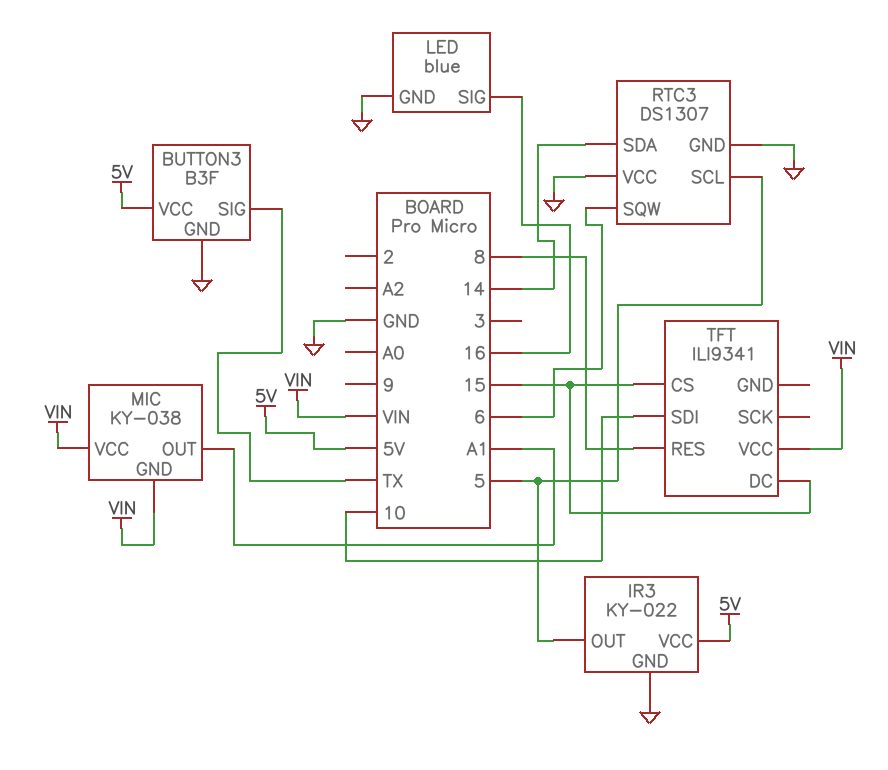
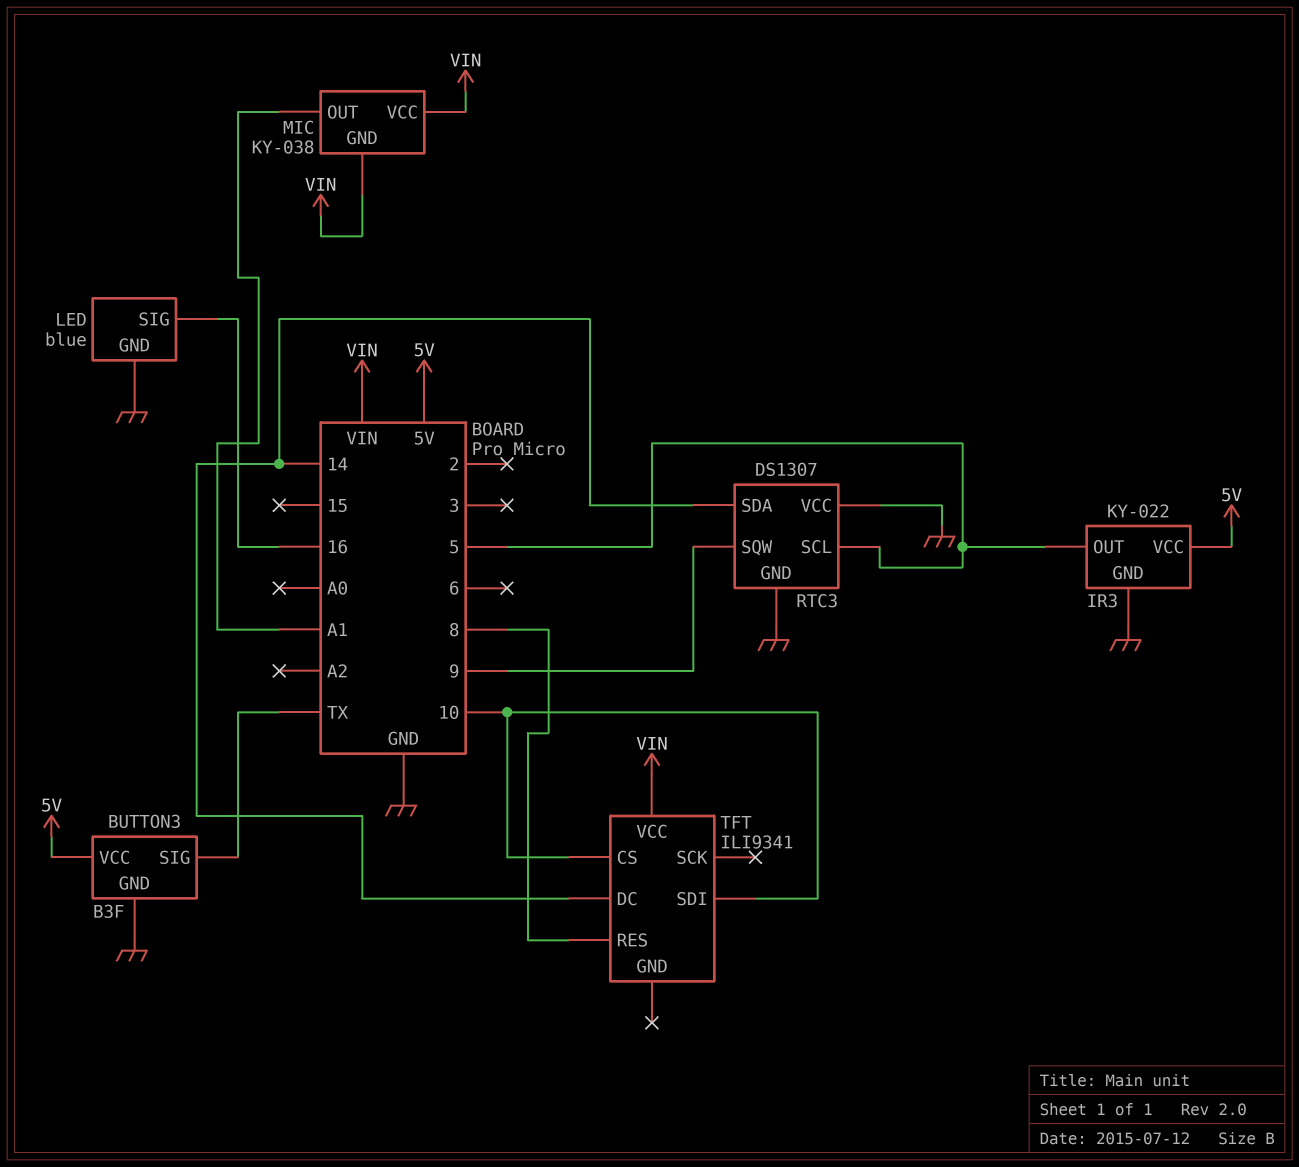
RTC3 pin SQW: 6 -> 9
TFT pin CS: 15 -> 10
TFT pin DC: 15 -> 14

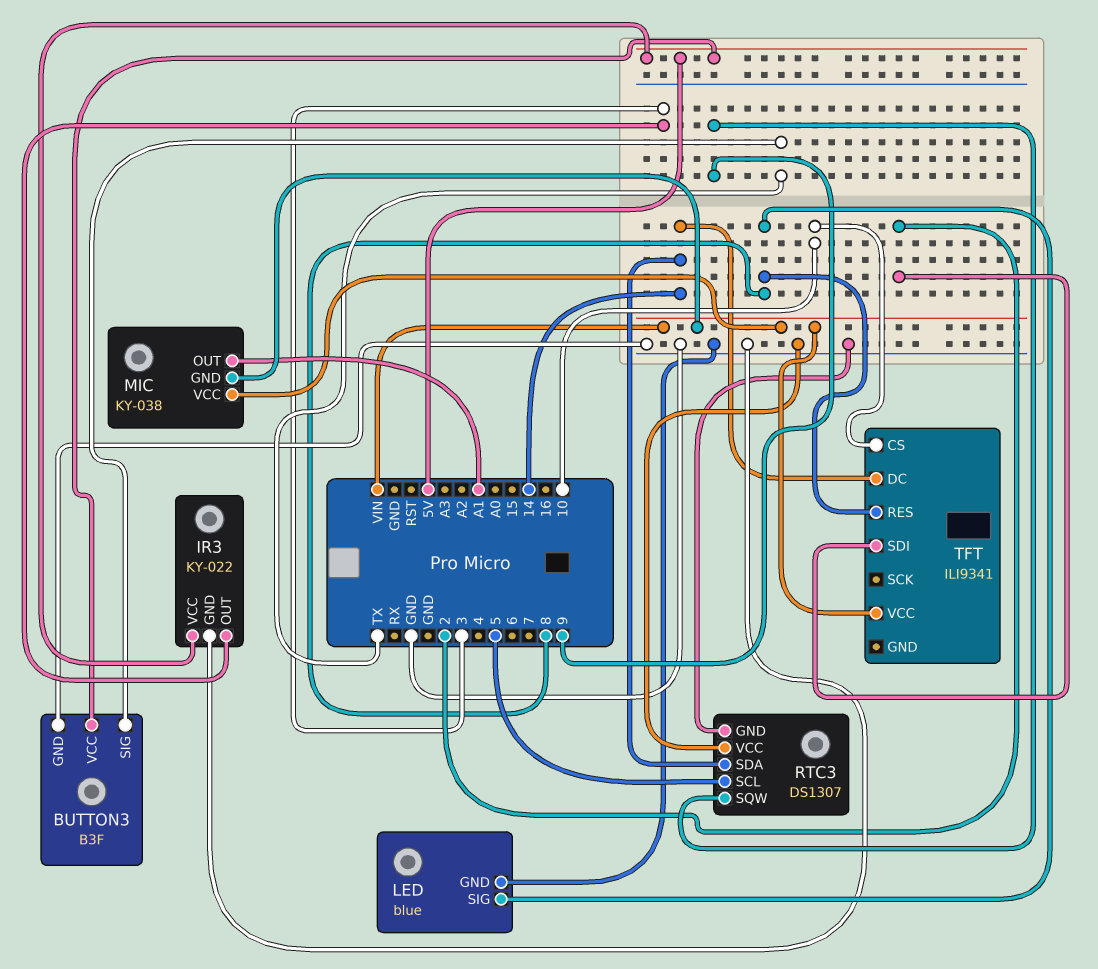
IR3 pin OUT: 5 -> 3
LED pin SIG: 16 -> 8
TFT pin SDI: 10 -> 2

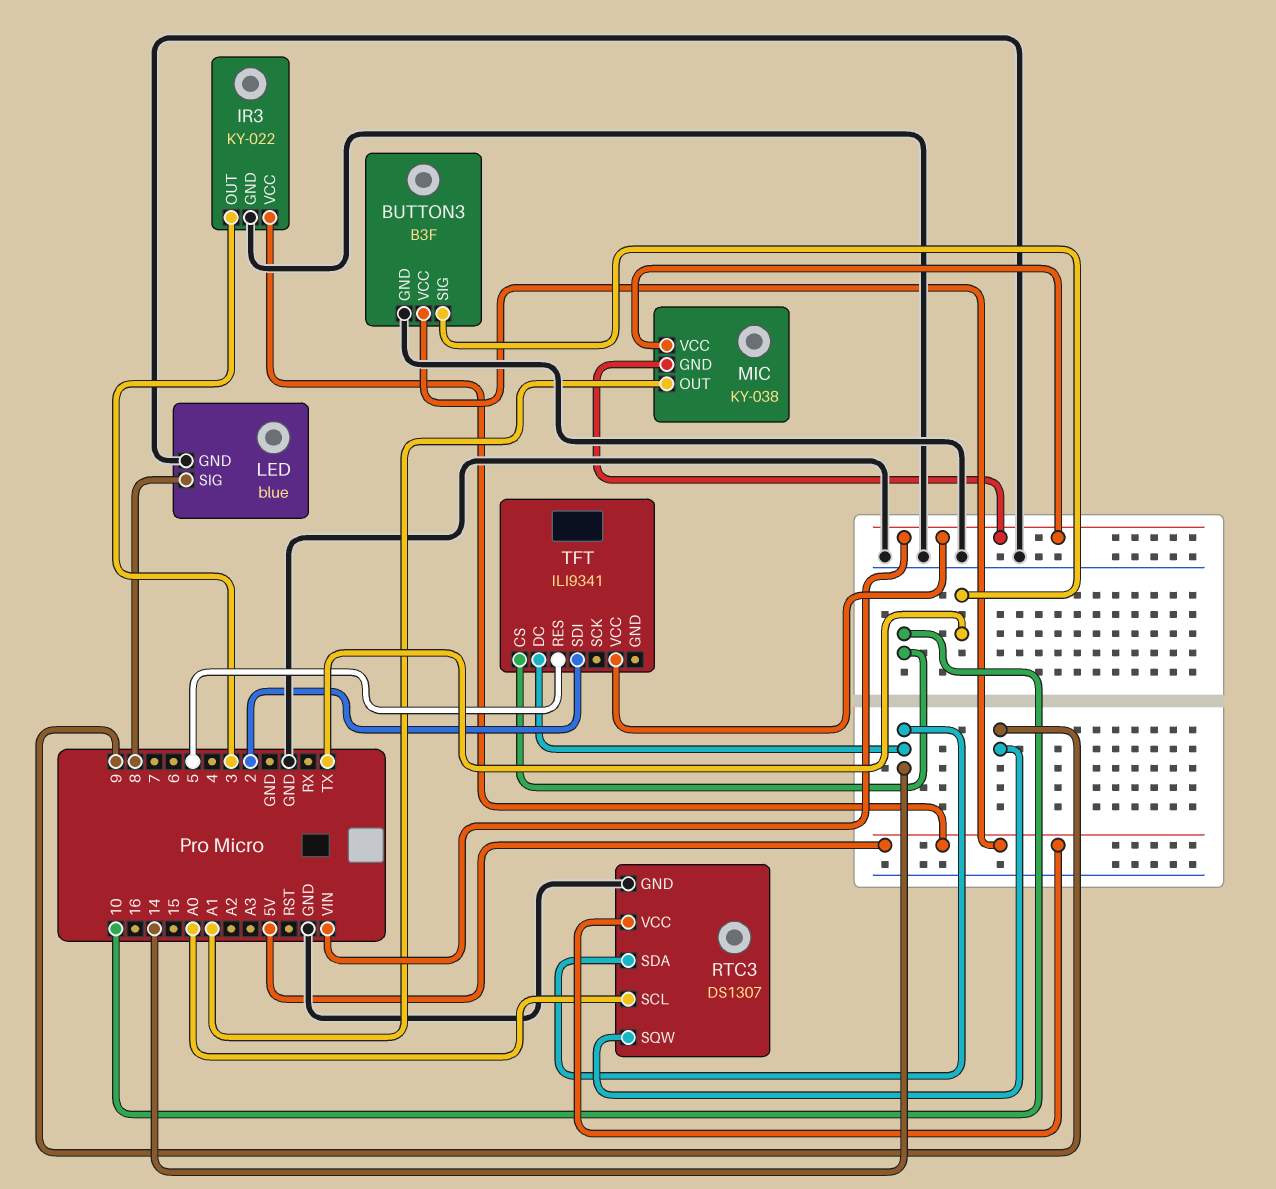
RTC3 pin SCL: 5 -> A0
RTC3 pin VCC: GND -> 5V
TFT pin RES: 8 -> 5

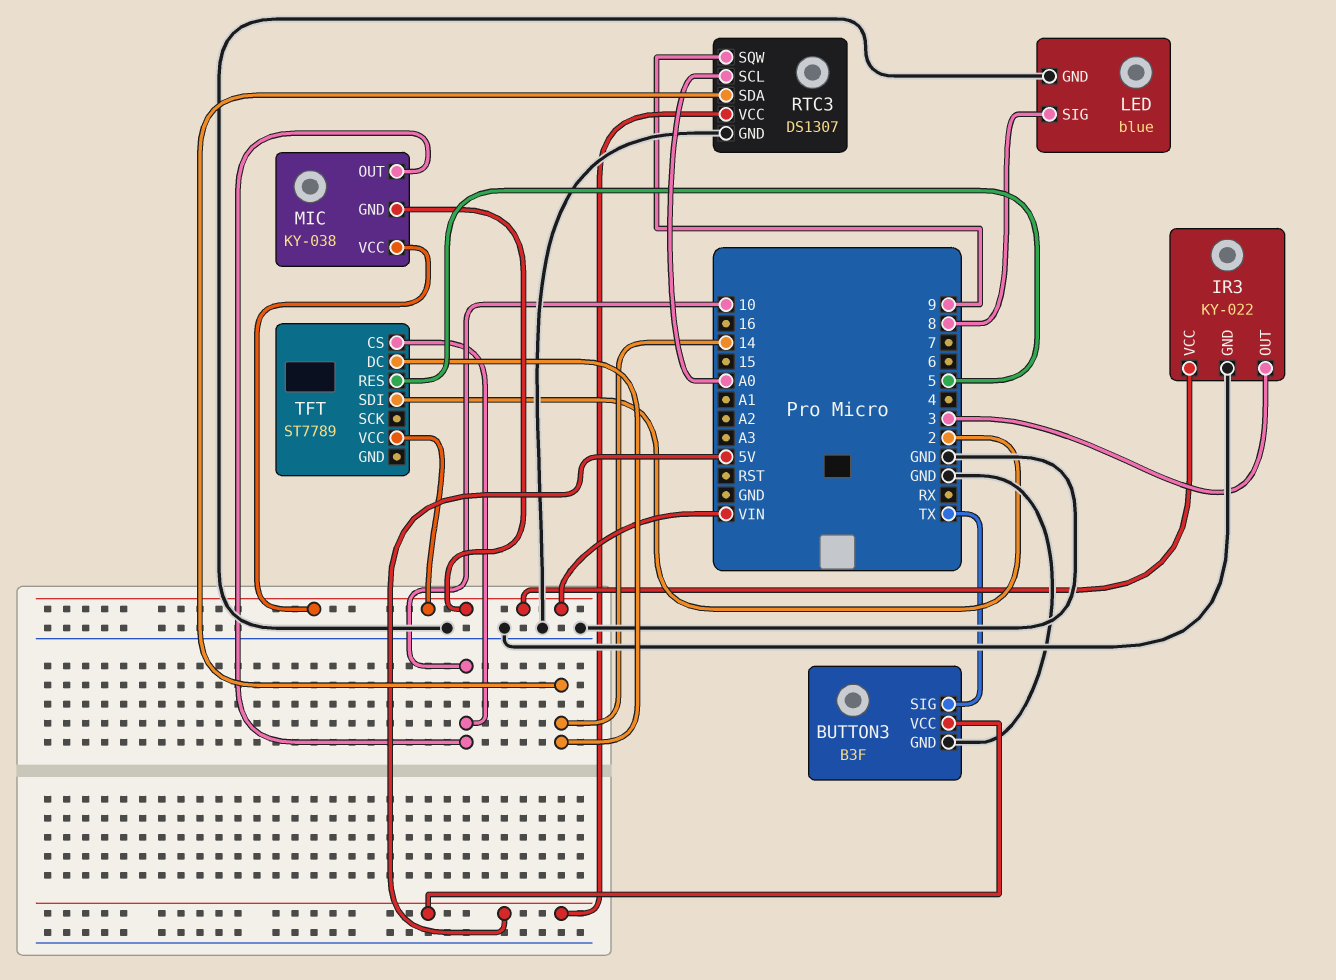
IR3 pin VCC: 5V -> VIN
MIC pin OUT: A1 -> 10
TFT: ILI9341 -> ST7789

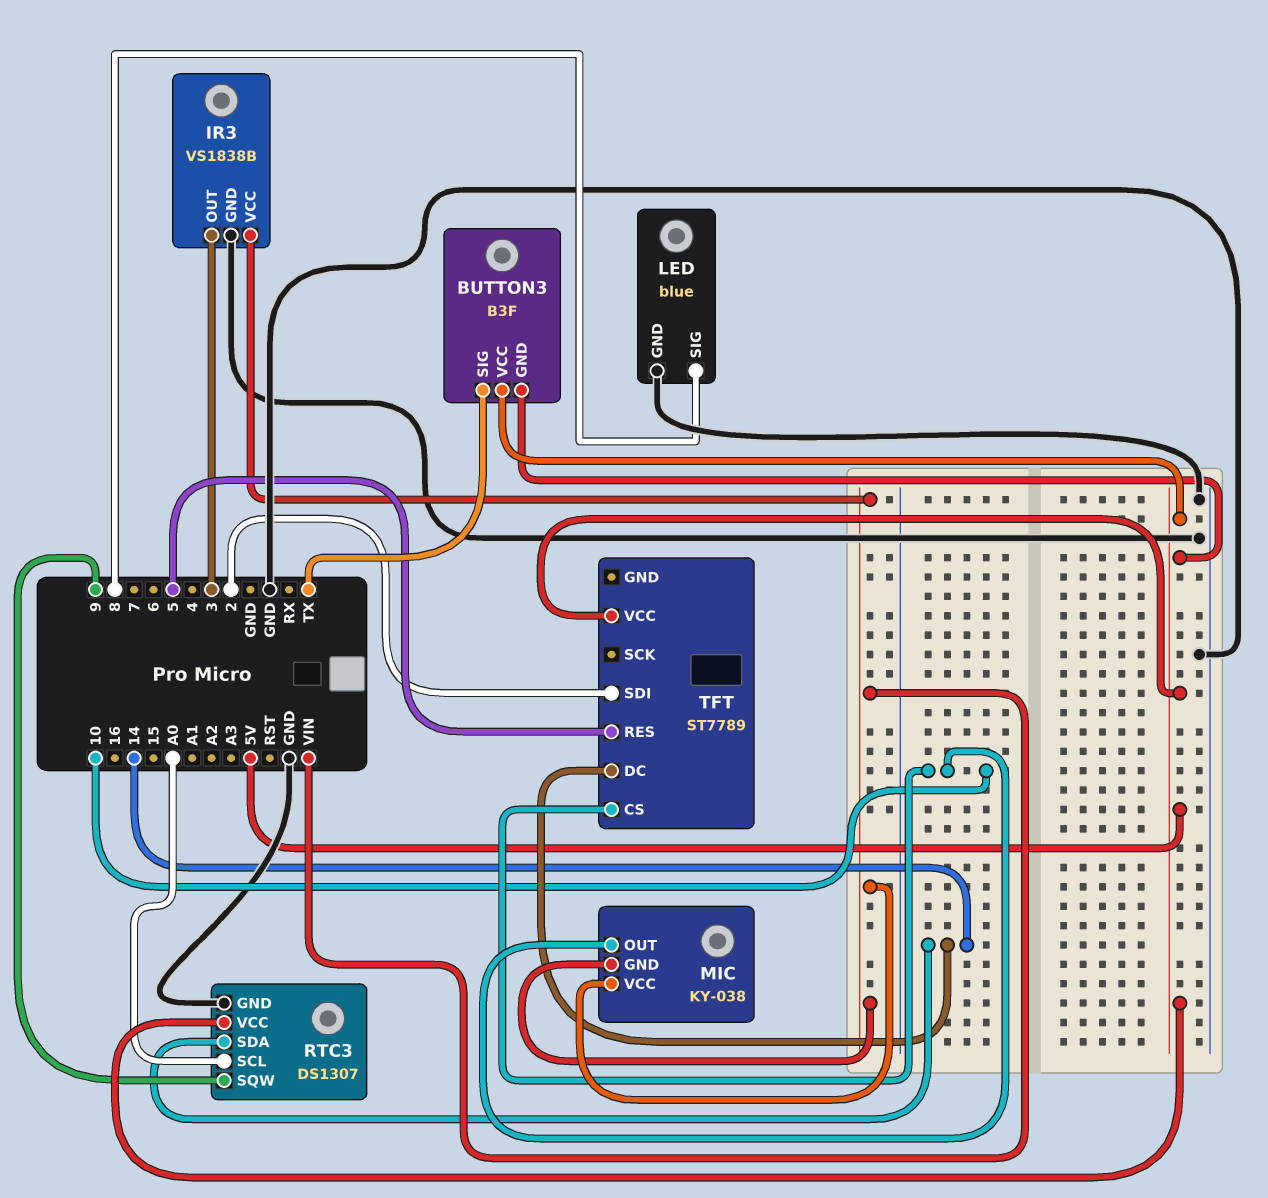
BUTTON3 pin GND: GND -> 5V
IR3: KY-022 -> VS1838B
TFT pin VCC: VIN -> 5V

